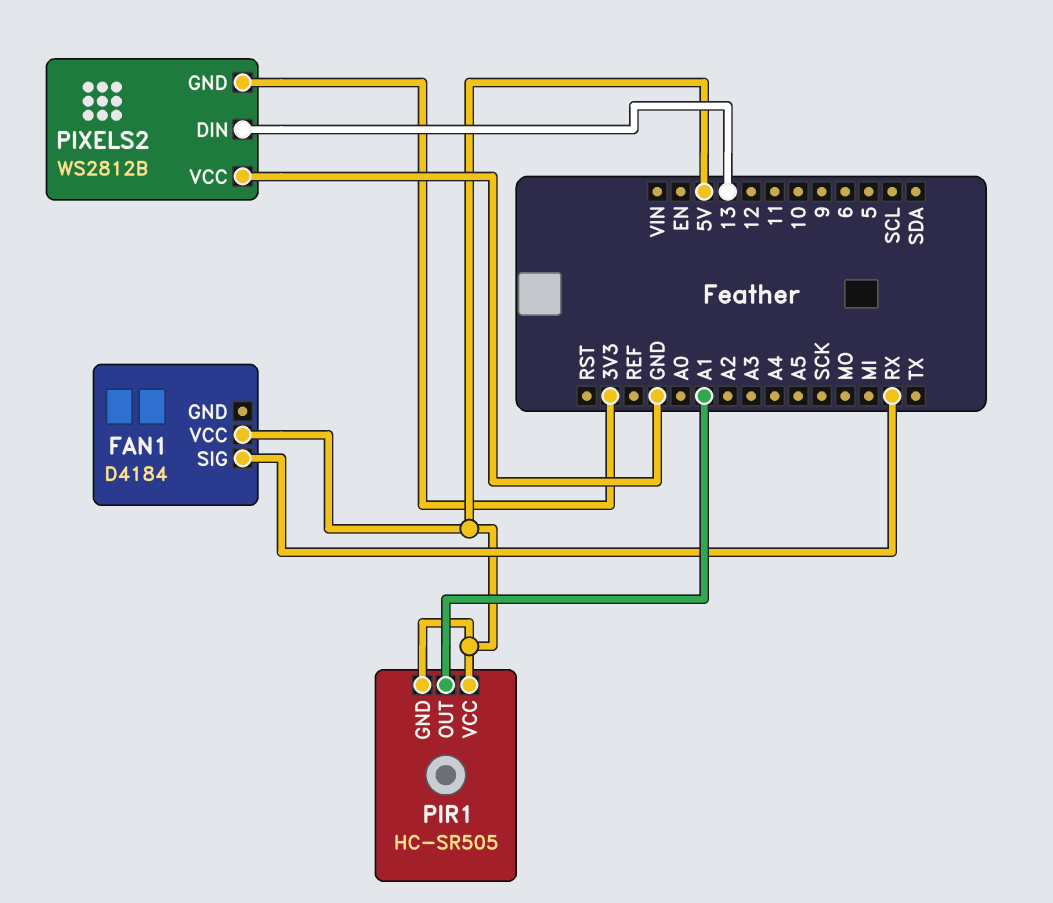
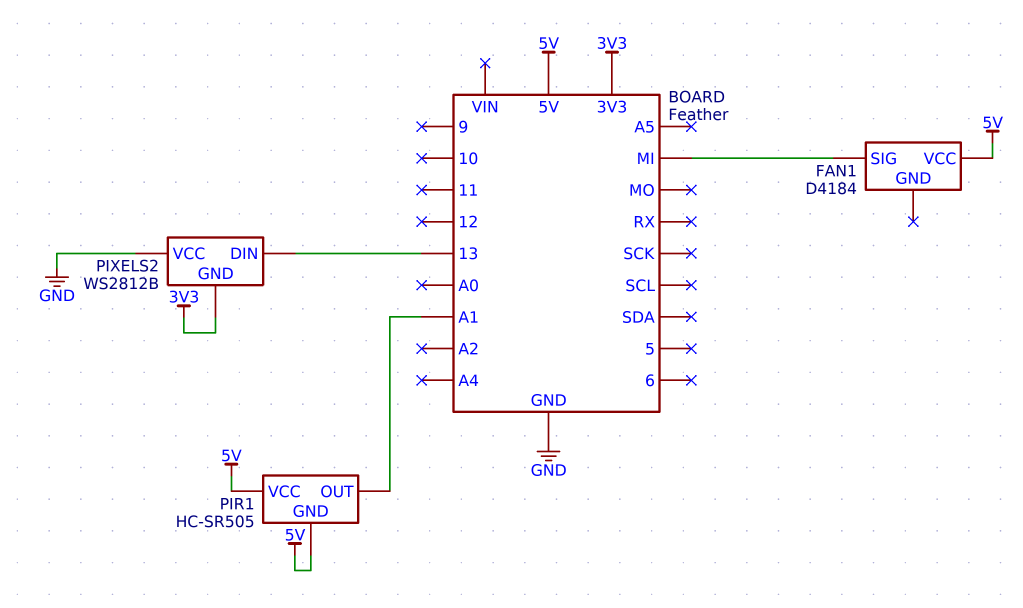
FAN1 pin SIG: RX -> MI

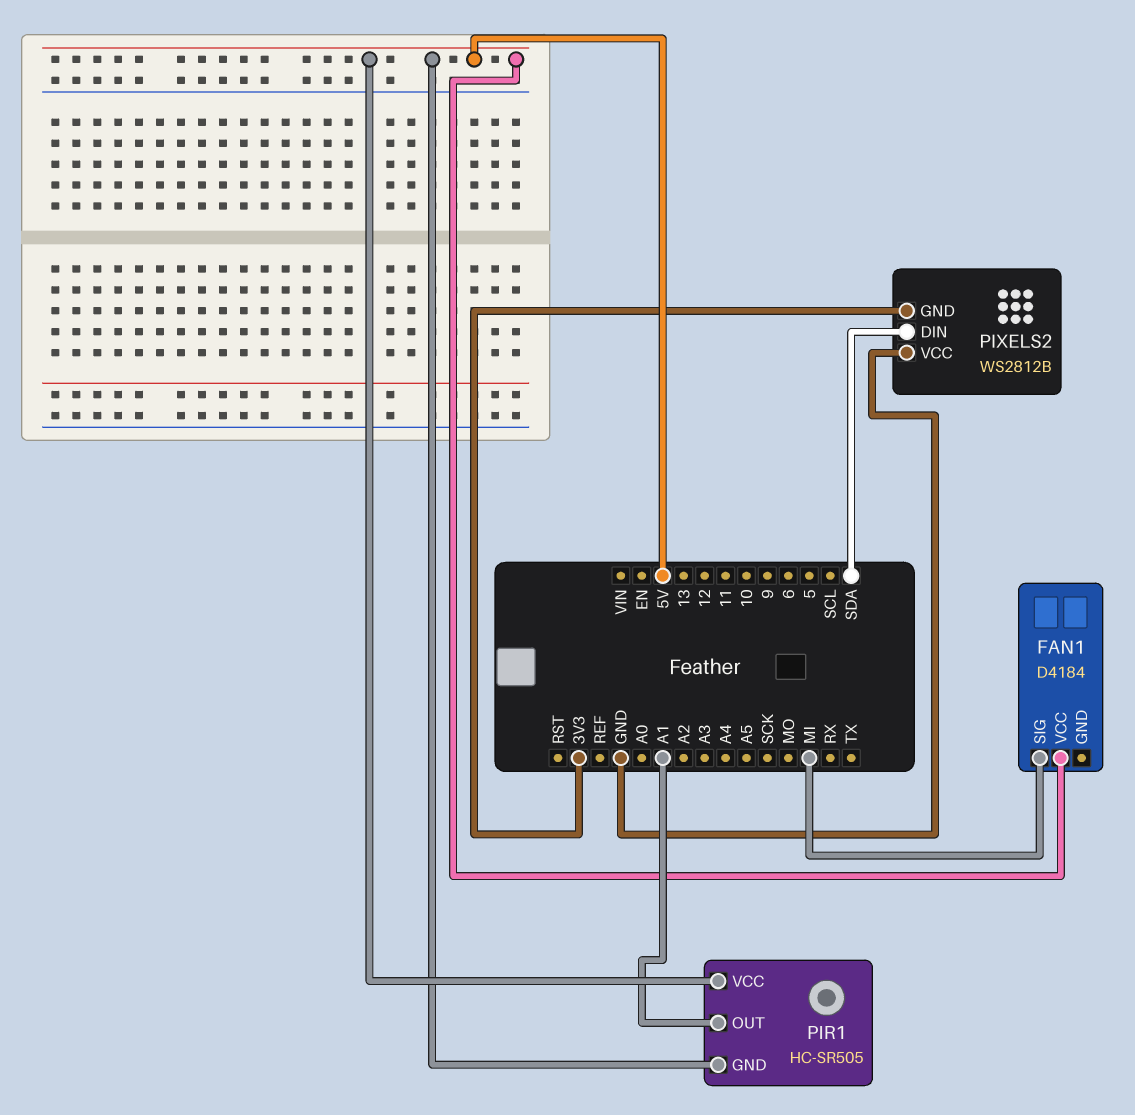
PIXELS2 pin DIN: 13 -> SDA

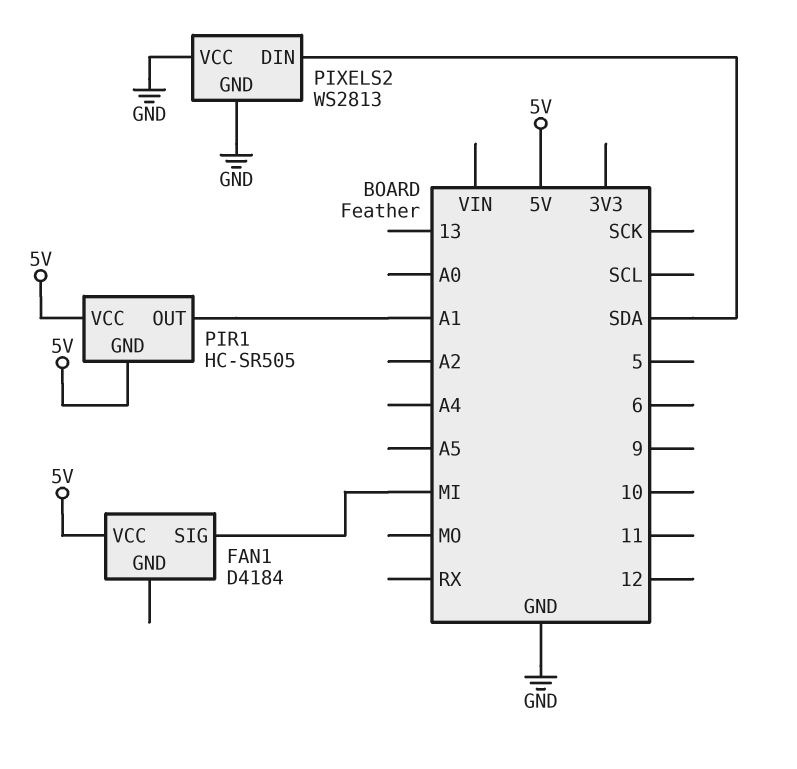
PIXELS2: WS2812B -> WS2813
PIXELS2 pin GND: 3V3 -> GND

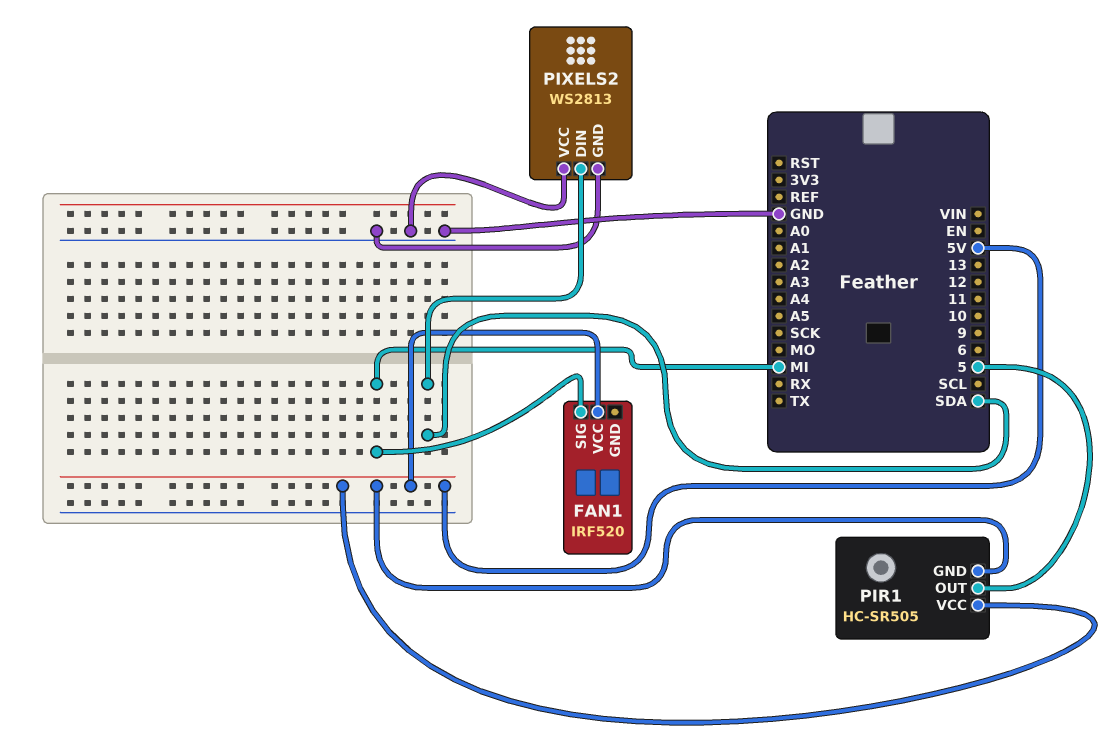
FAN1: D4184 -> IRF520
PIR1 pin OUT: A1 -> 5

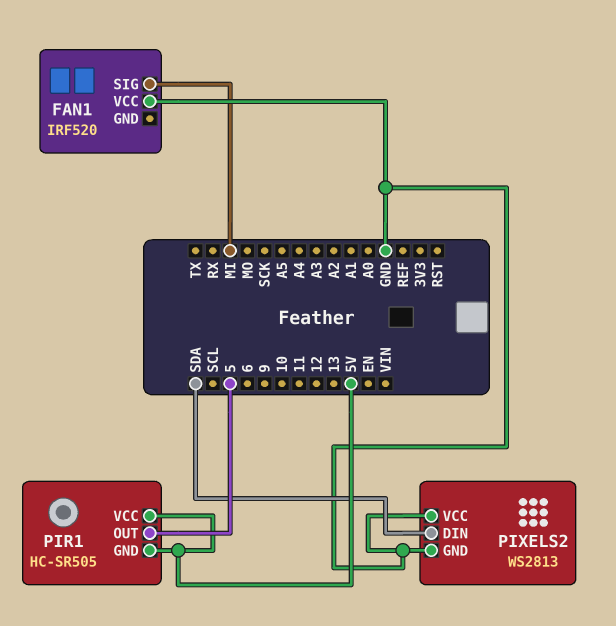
FAN1 pin VCC: 5V -> GND

